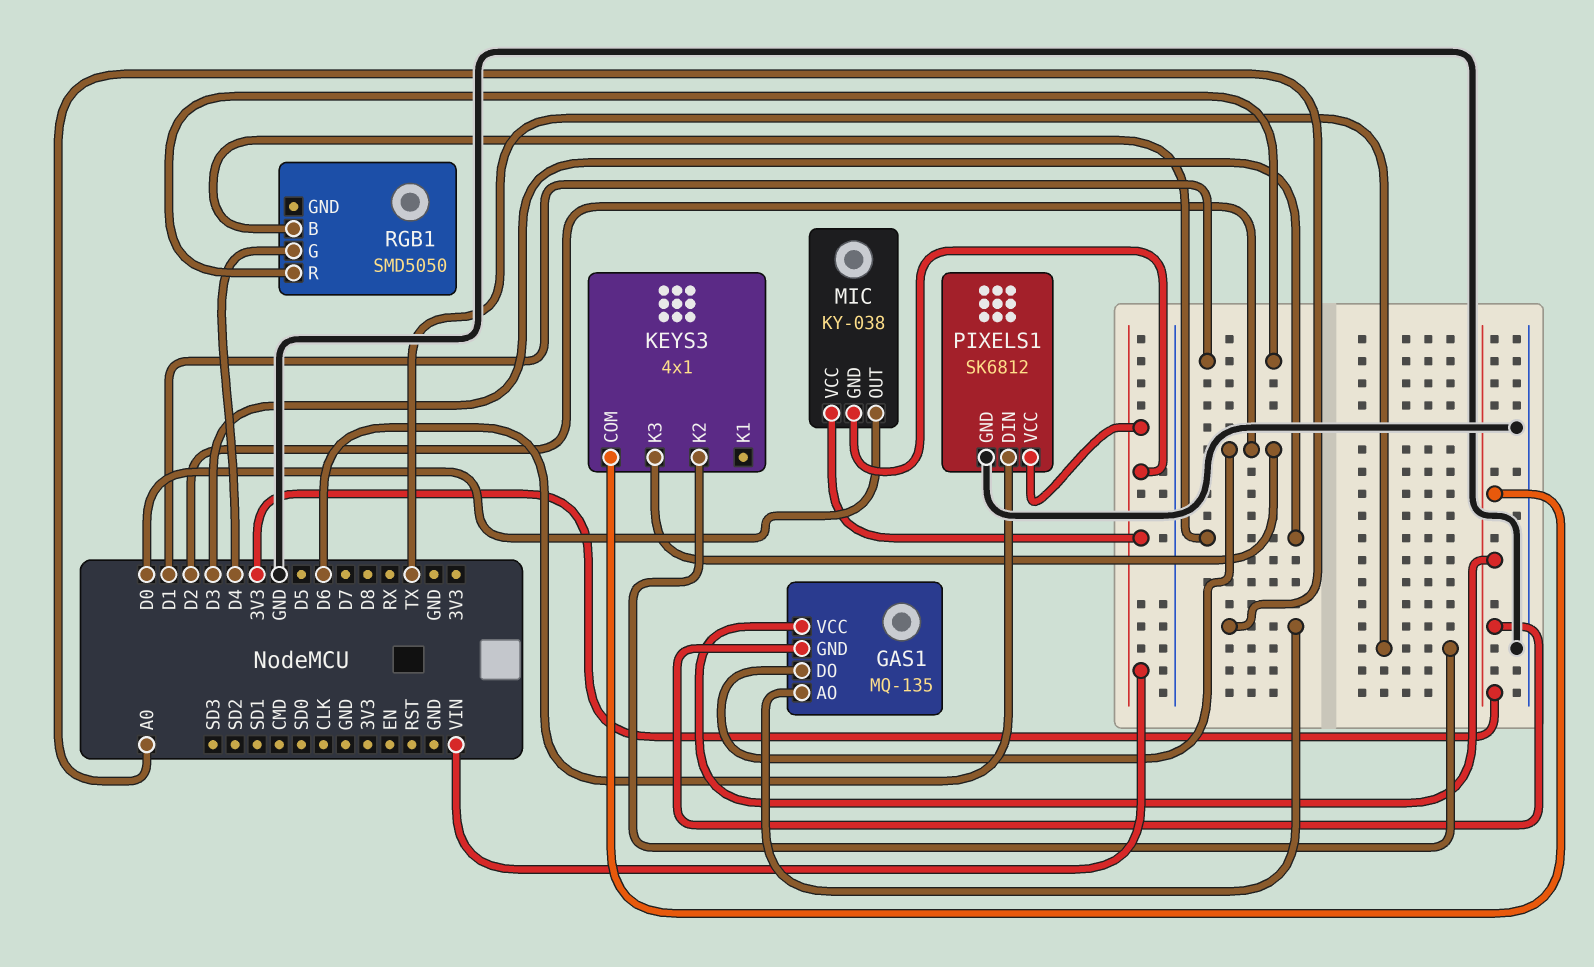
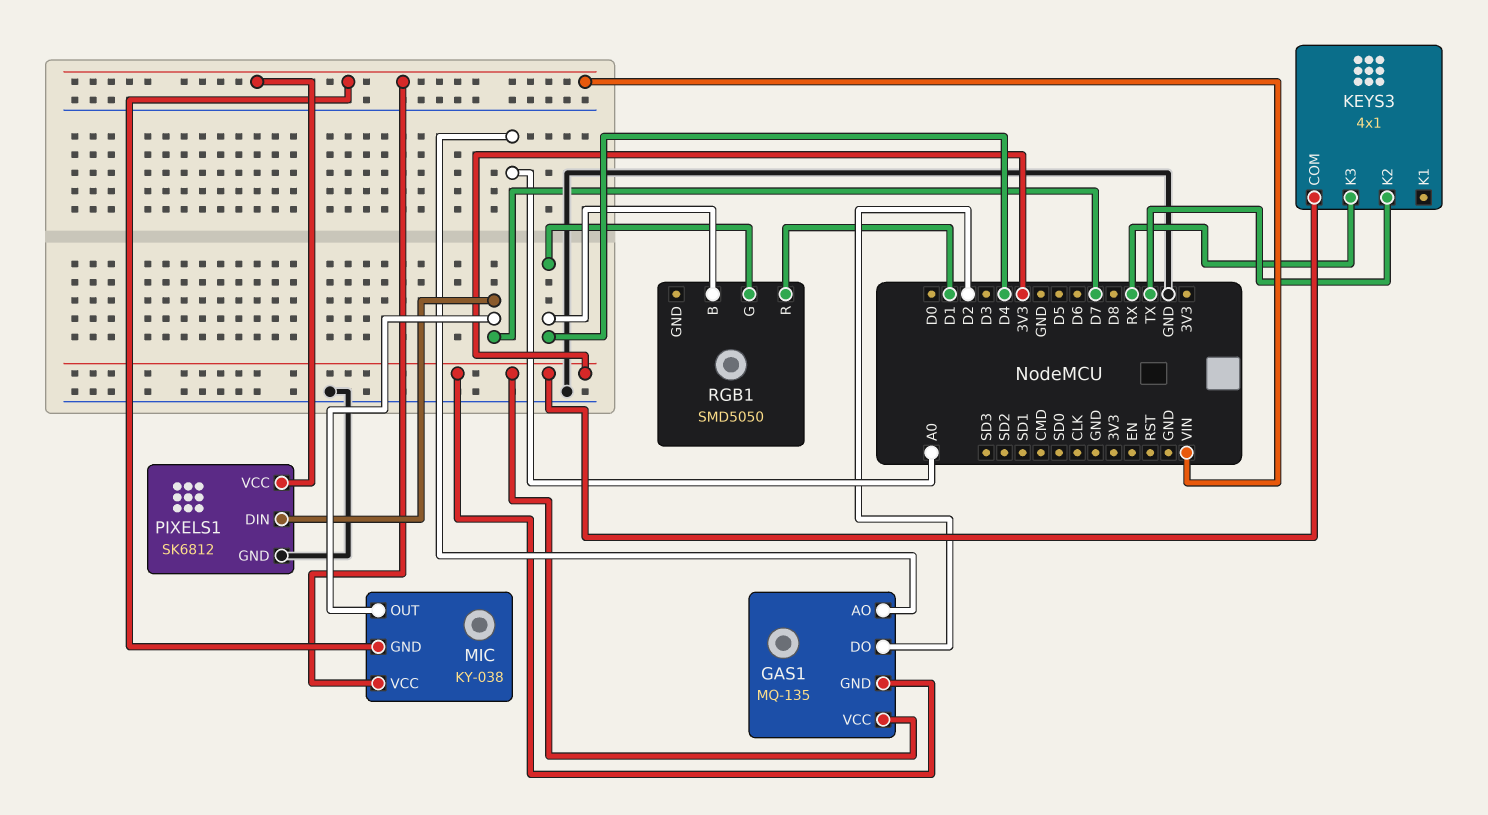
KEYS3 pin K3: D2 -> RX
MIC pin OUT: D0 -> D7
PIXELS1 pin DIN: D6 -> D7
RGB1 pin B: D3 -> D4

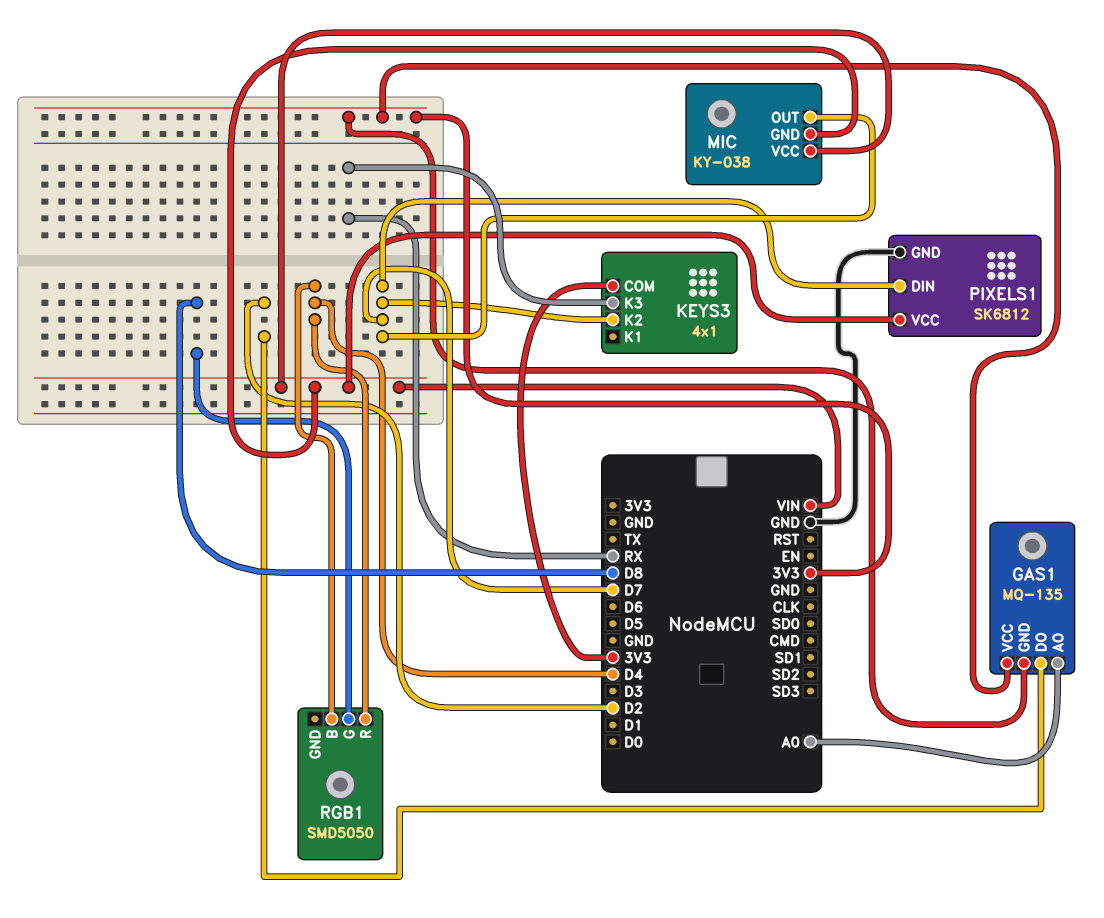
KEYS3 pin K2: TX -> D7
RGB1 pin G: D4 -> D8
RGB1 pin R: D1 -> D4

